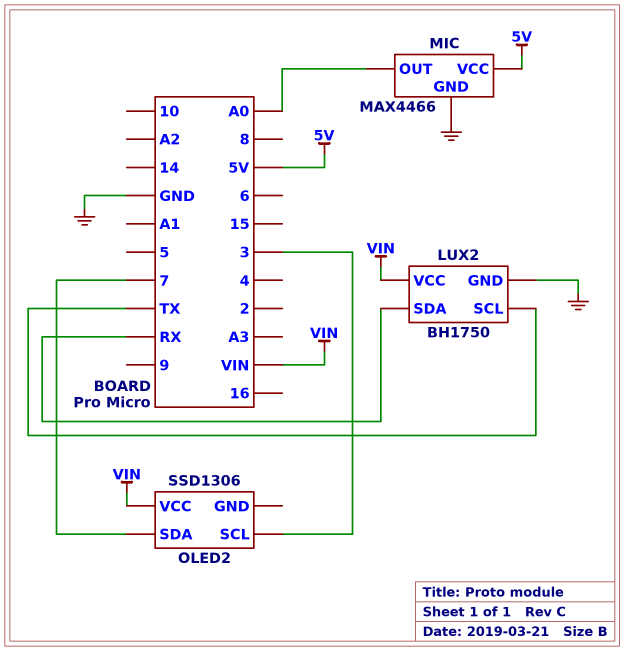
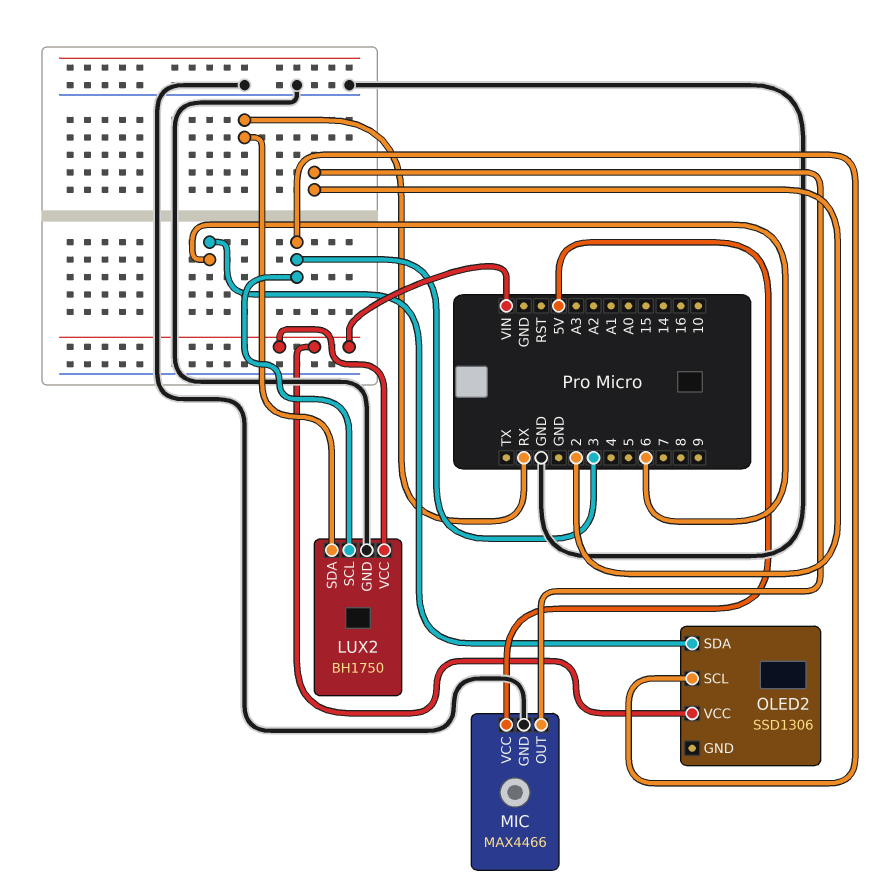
LUX2 pin SCL: TX -> 3
MIC pin OUT: A0 -> 2
OLED2 pin SDA: 7 -> 6

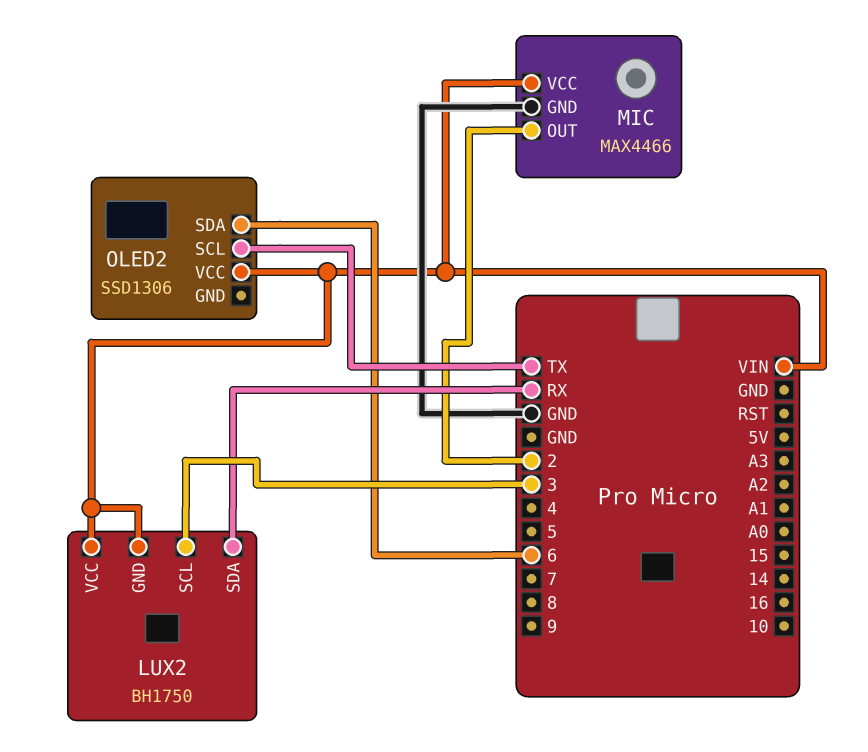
LUX2 pin GND: GND -> VIN
MIC pin VCC: 5V -> VIN
OLED2 pin SCL: 3 -> TX

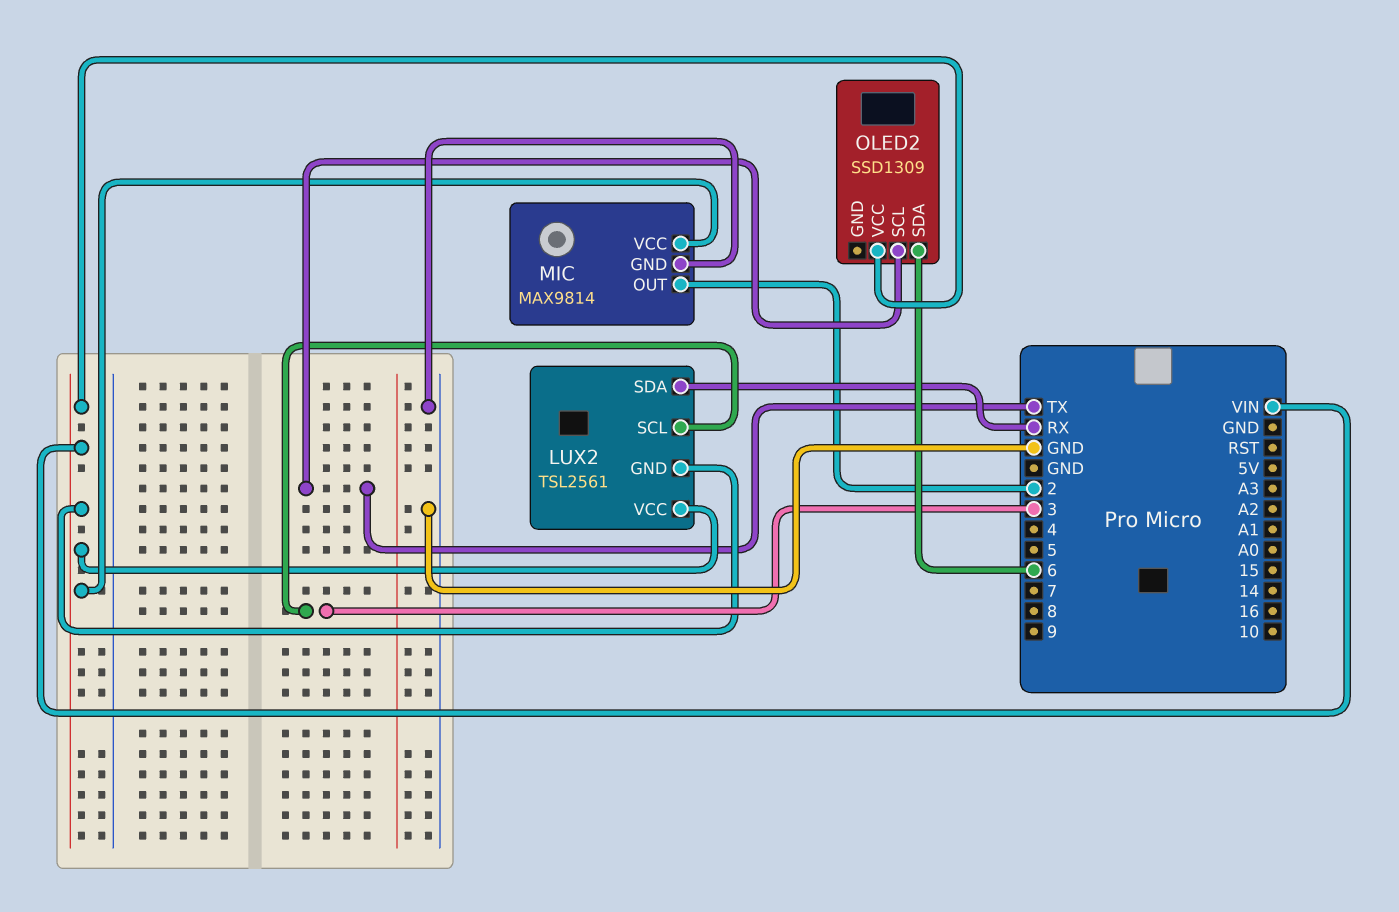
LUX2: BH1750 -> TSL2561
MIC: MAX4466 -> MAX9814
OLED2: SSD1306 -> SSD1309

